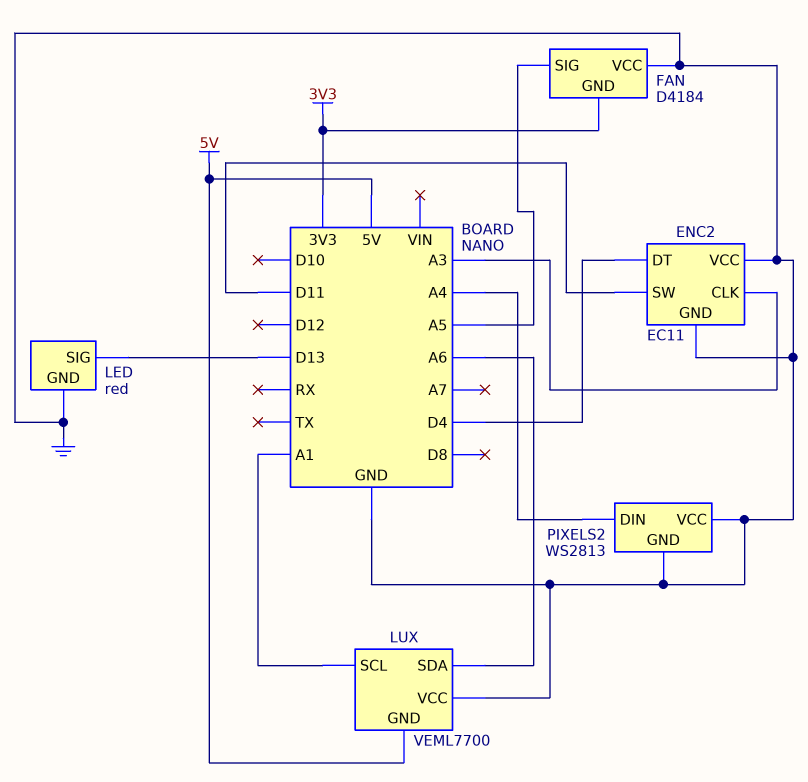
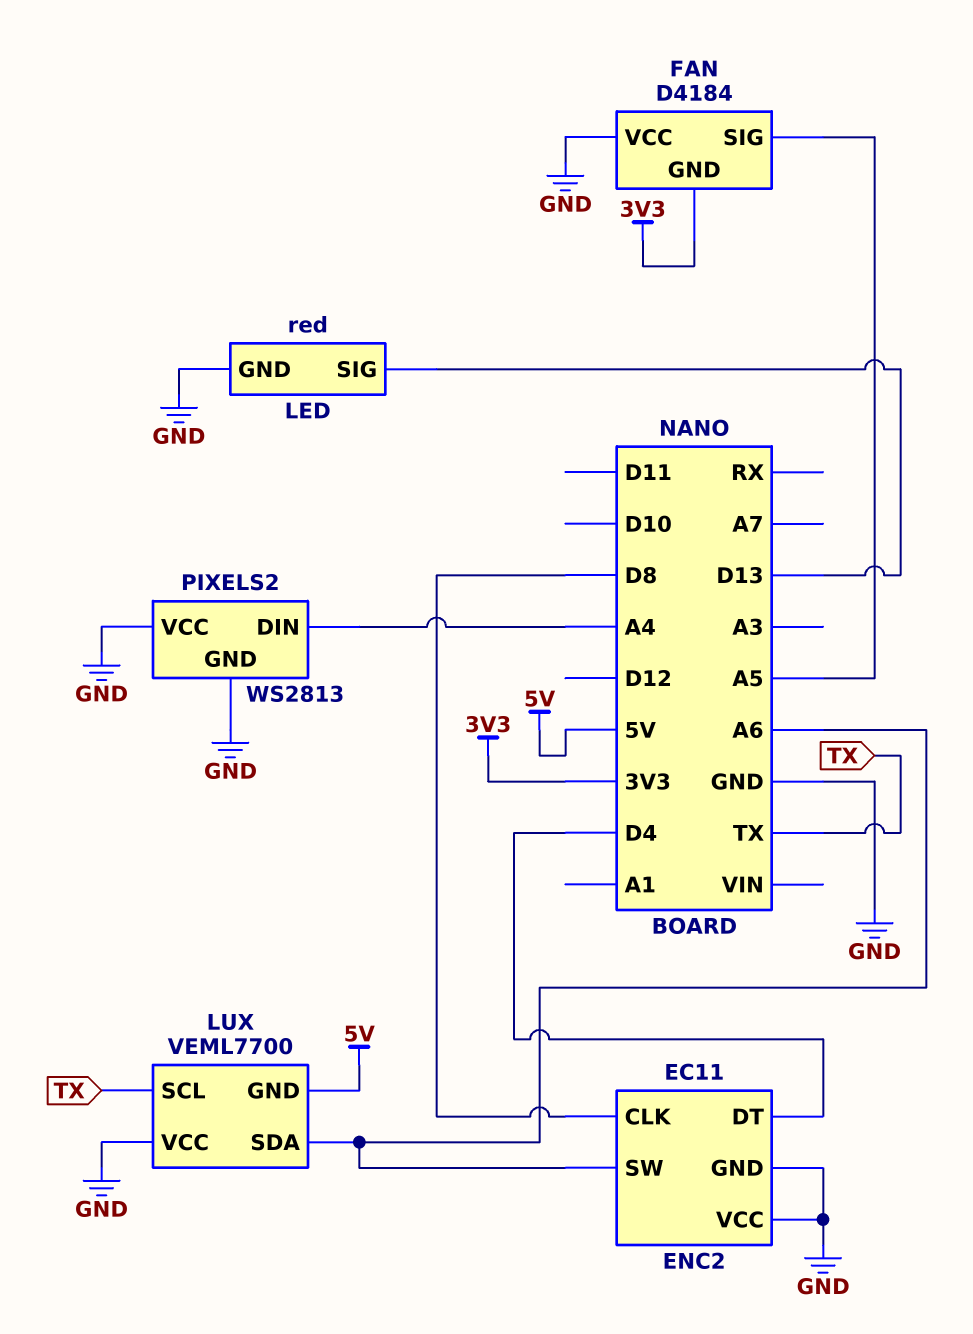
ENC2 pin CLK: A3 -> D8
ENC2 pin SW: D11 -> A6
LUX pin SCL: A1 -> TX

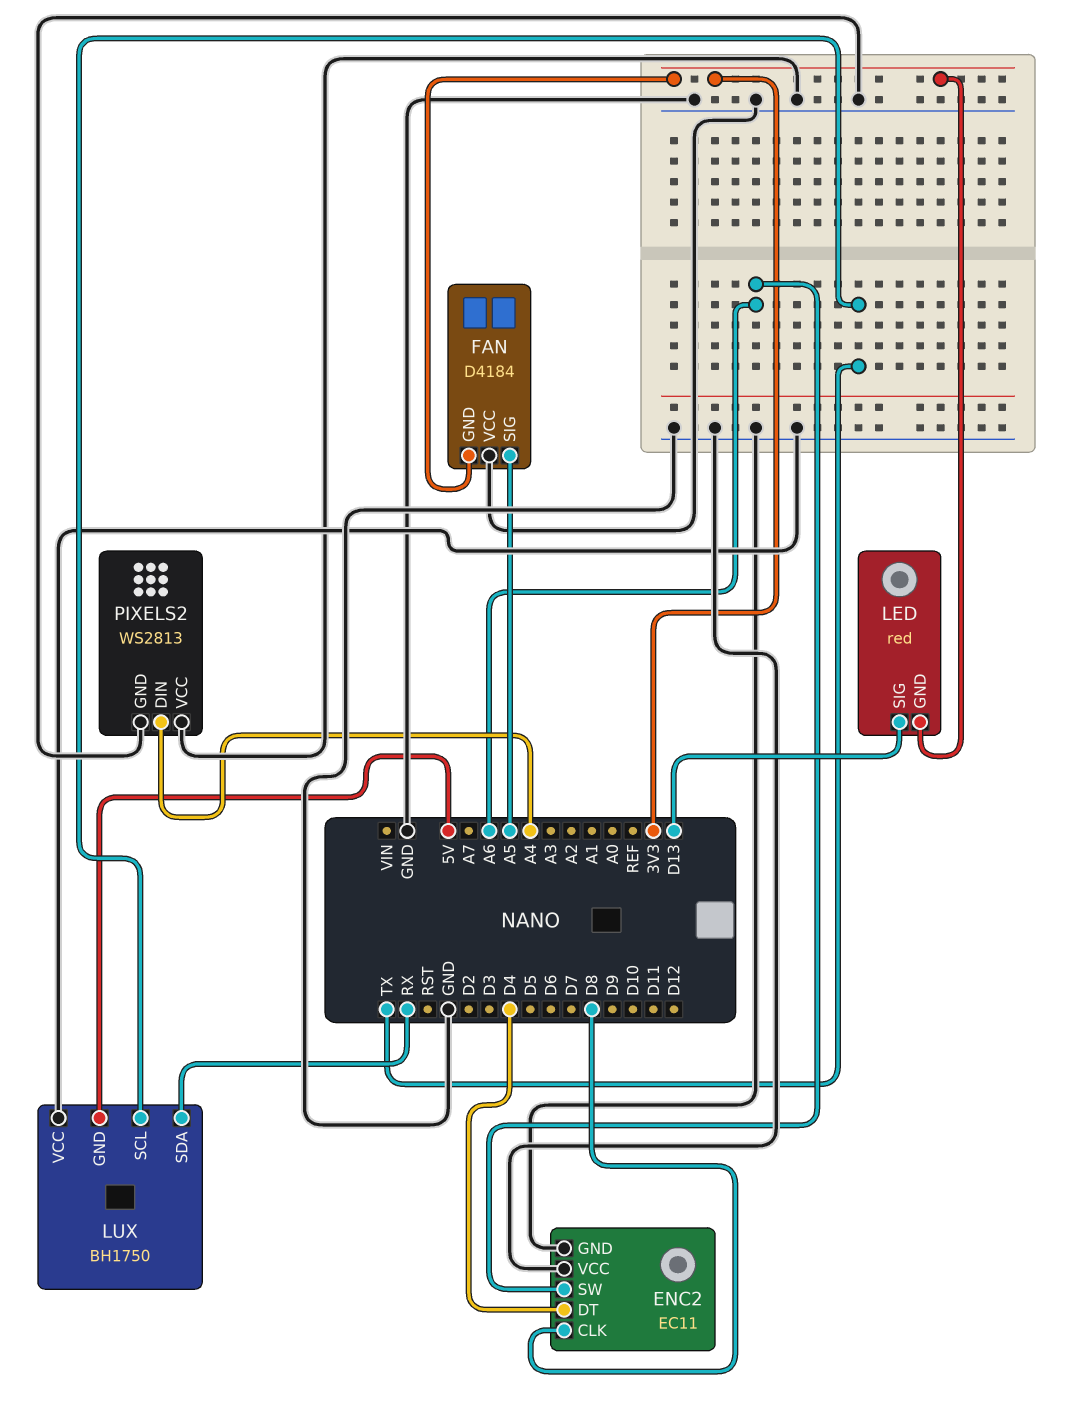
LED pin GND: GND -> 3V3
LUX: VEML7700 -> BH1750
LUX pin SDA: A6 -> RX

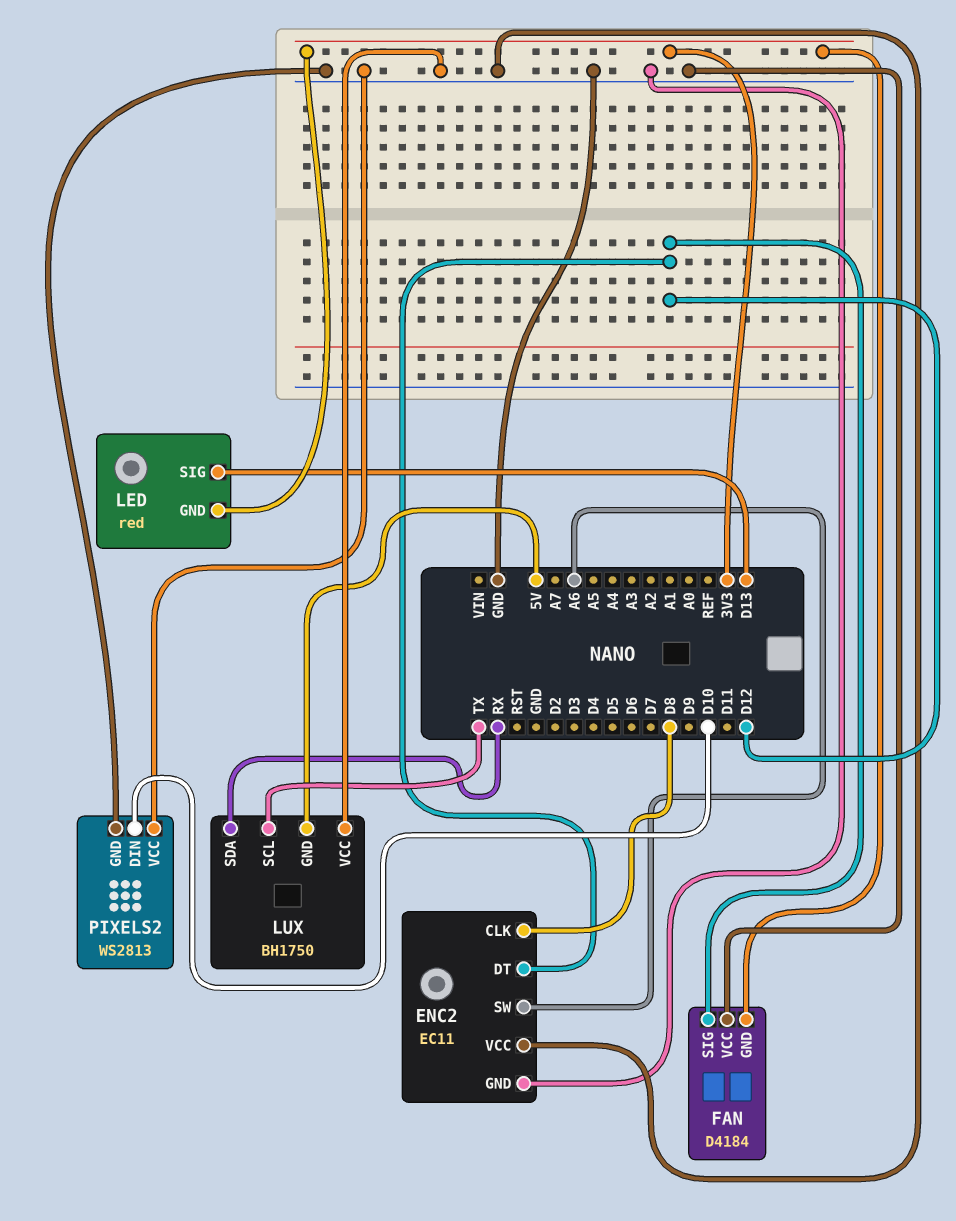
ENC2 pin DT: D4 -> D12
FAN pin SIG: A5 -> D12
PIXELS2 pin DIN: A4 -> D10

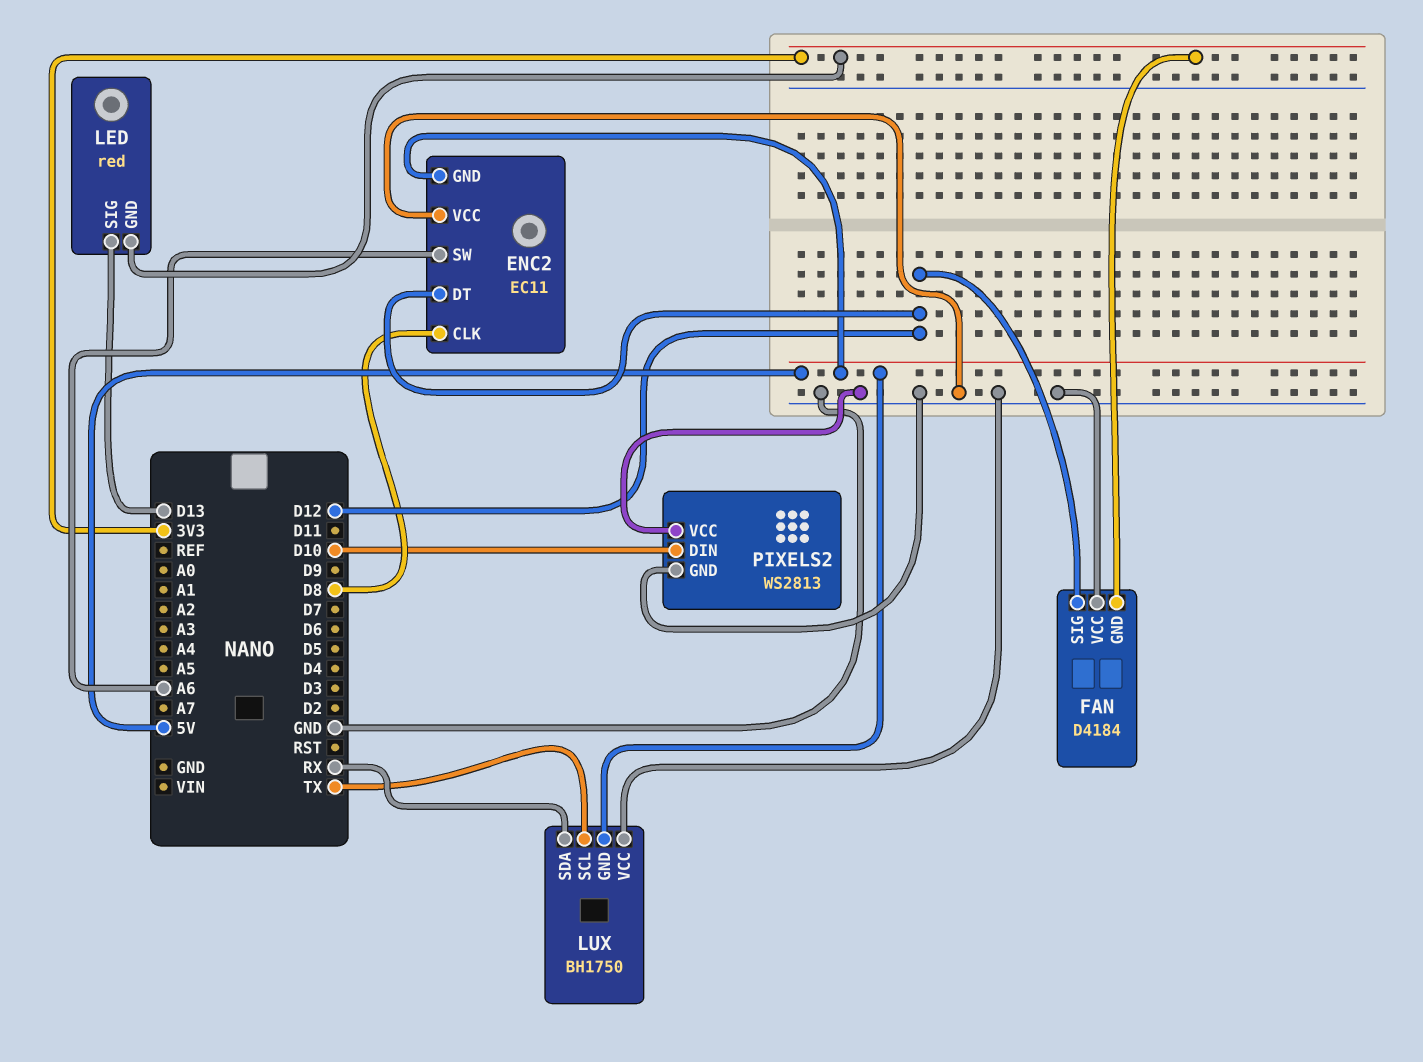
ENC2 pin GND: GND -> 5V

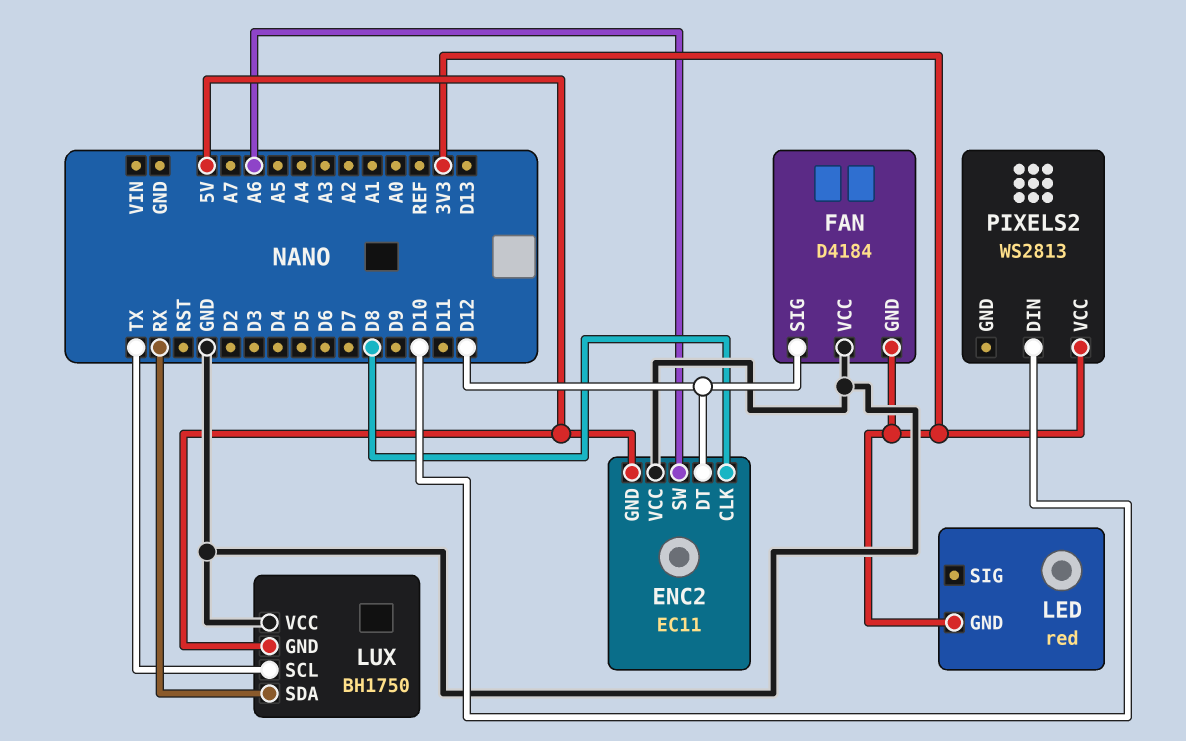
LED pin SIG: D13 -> none
PIXELS2 pin GND: GND -> none
PIXELS2 pin VCC: GND -> 3V3

